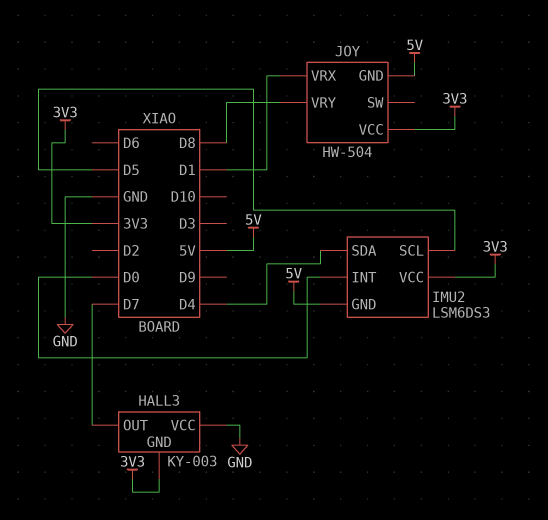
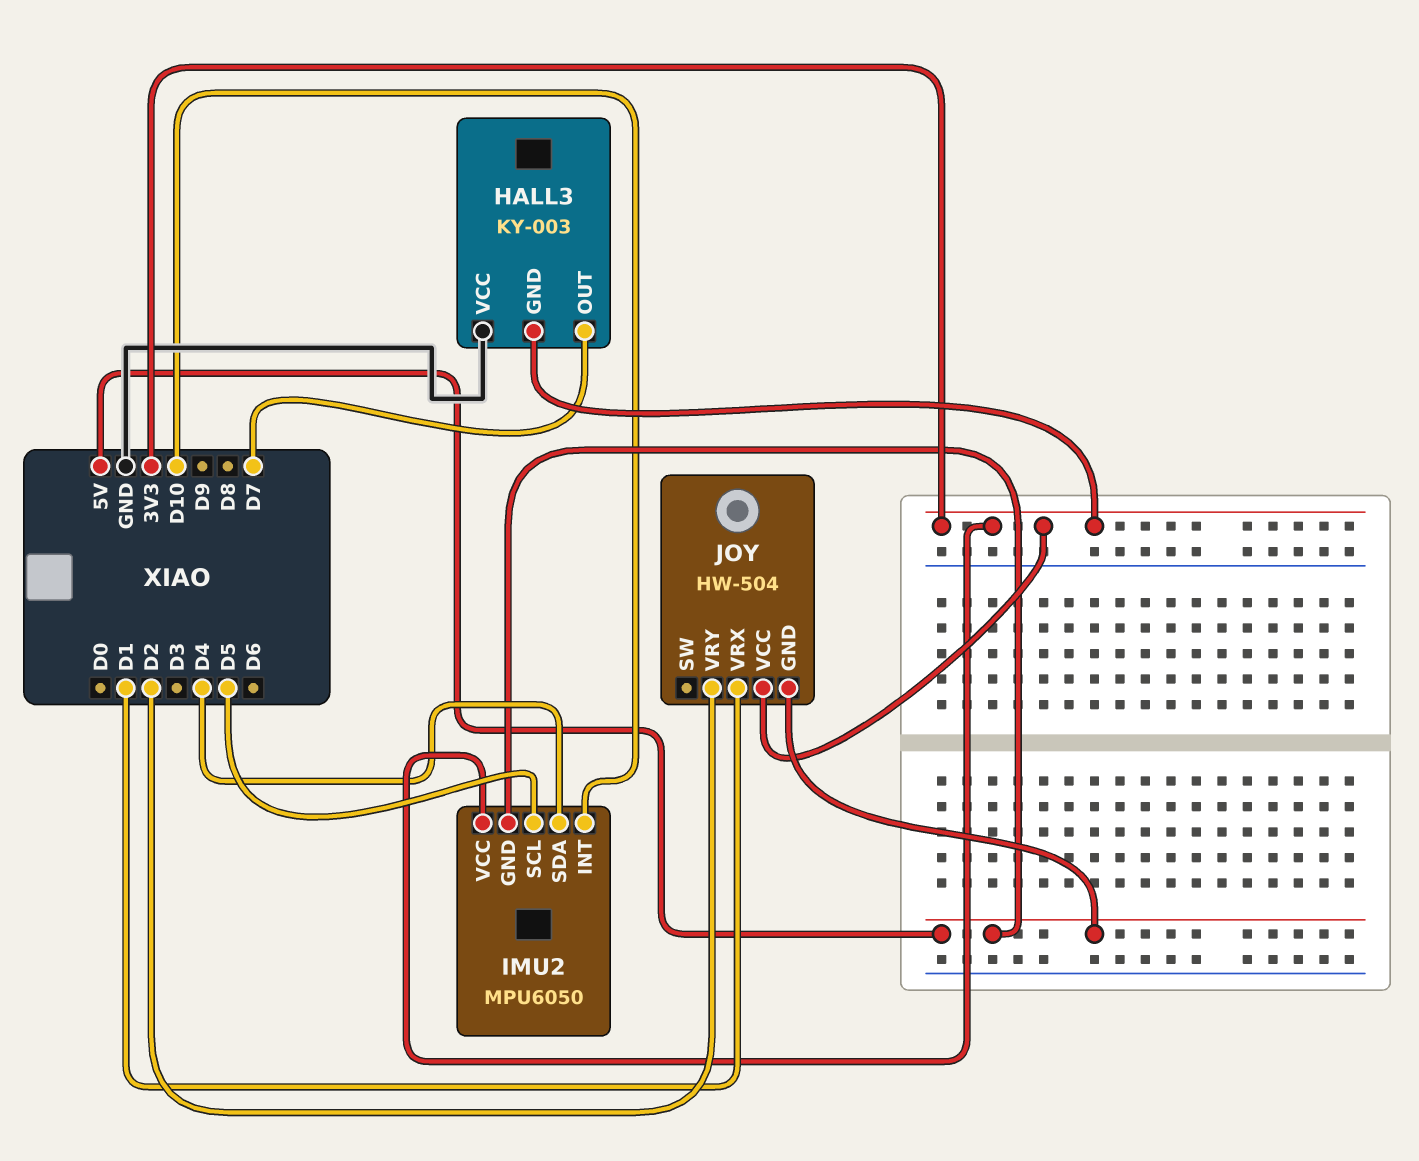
IMU2: LSM6DS3 -> MPU6050
IMU2 pin INT: D0 -> D10
JOY pin VRY: D8 -> D2

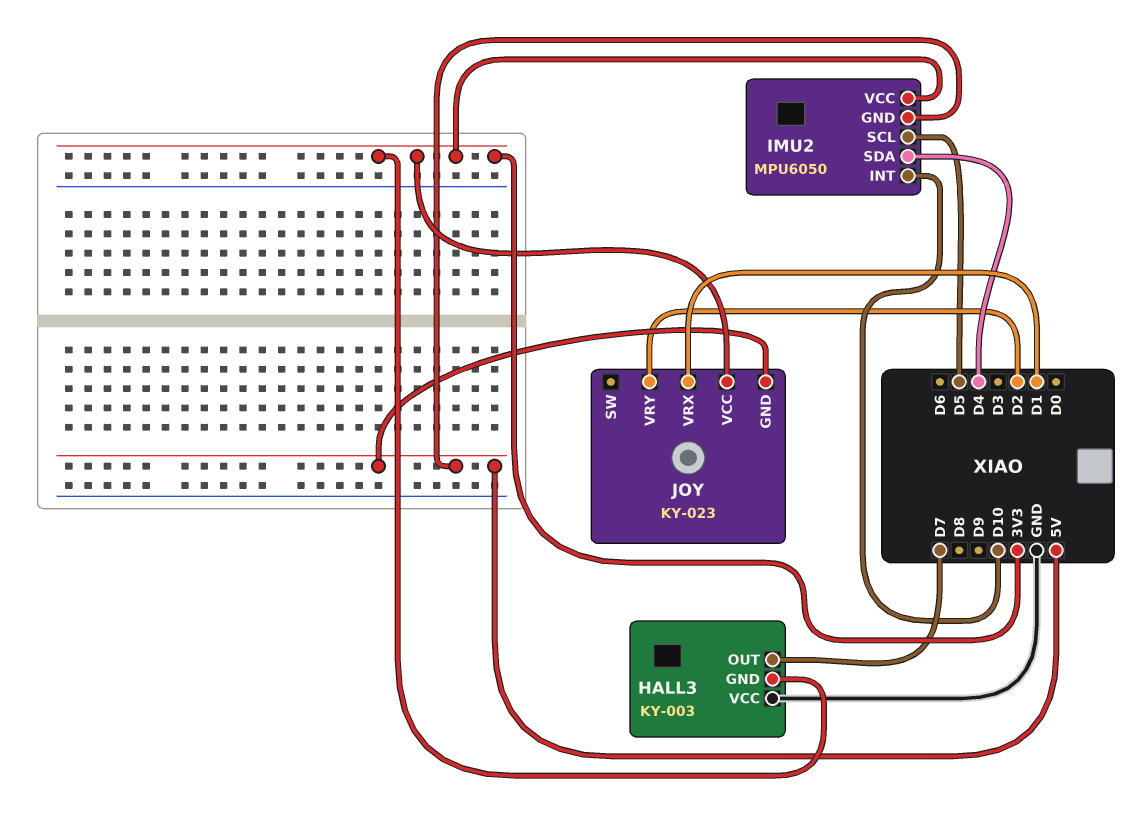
JOY: HW-504 -> KY-023

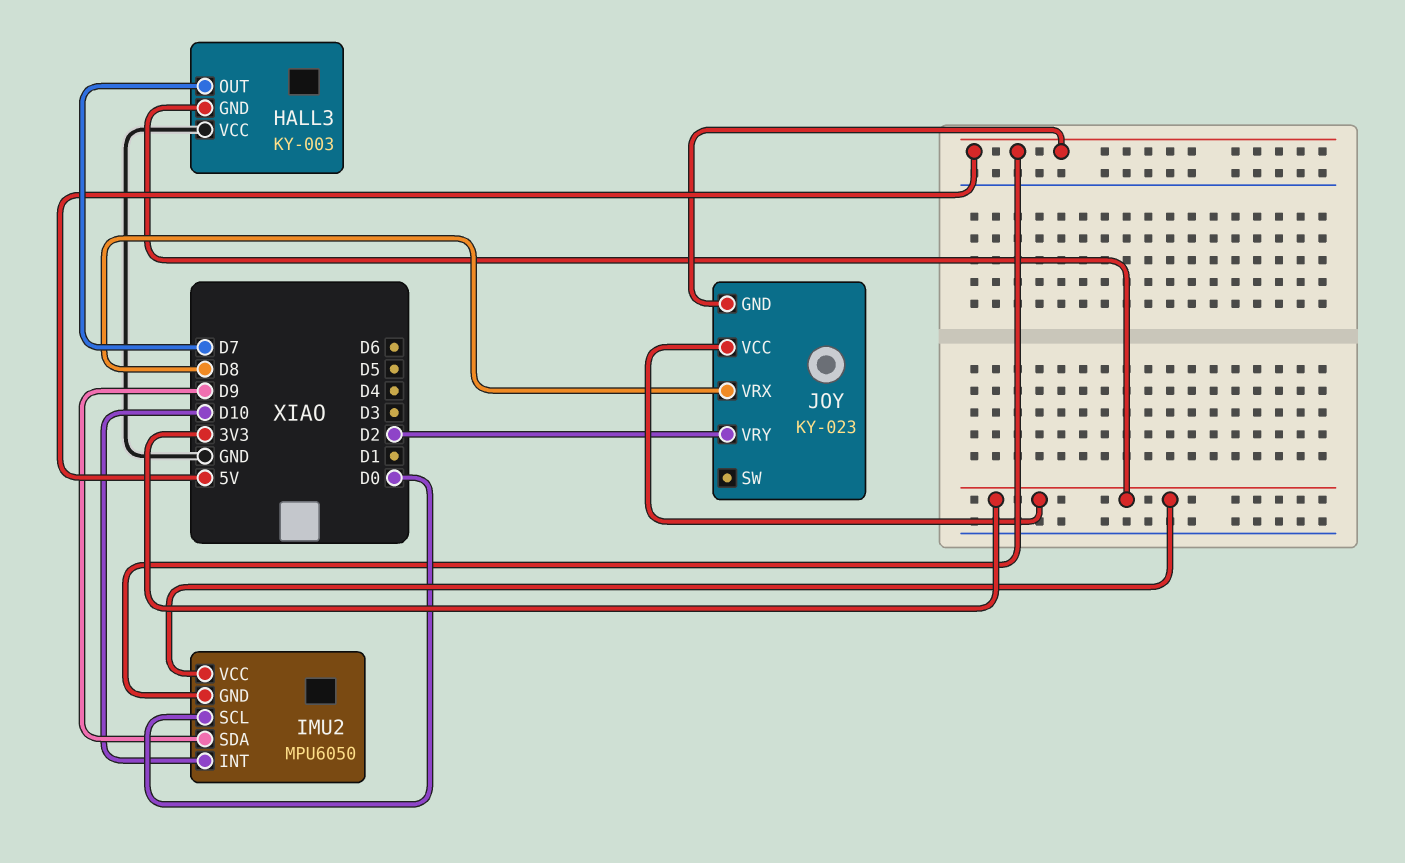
IMU2 pin SCL: D5 -> D0
IMU2 pin SDA: D4 -> D9
JOY pin VRX: D1 -> D8

